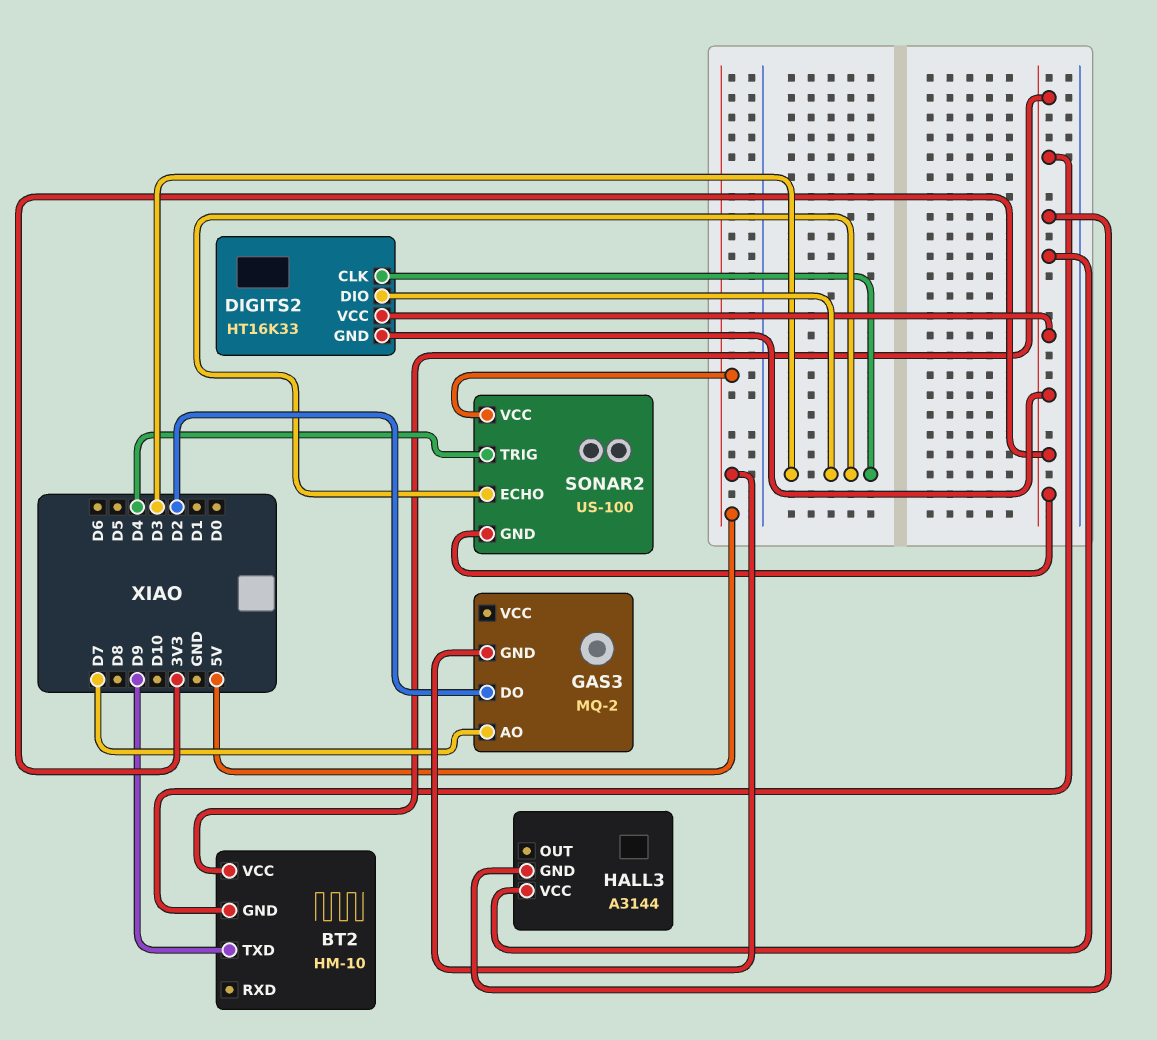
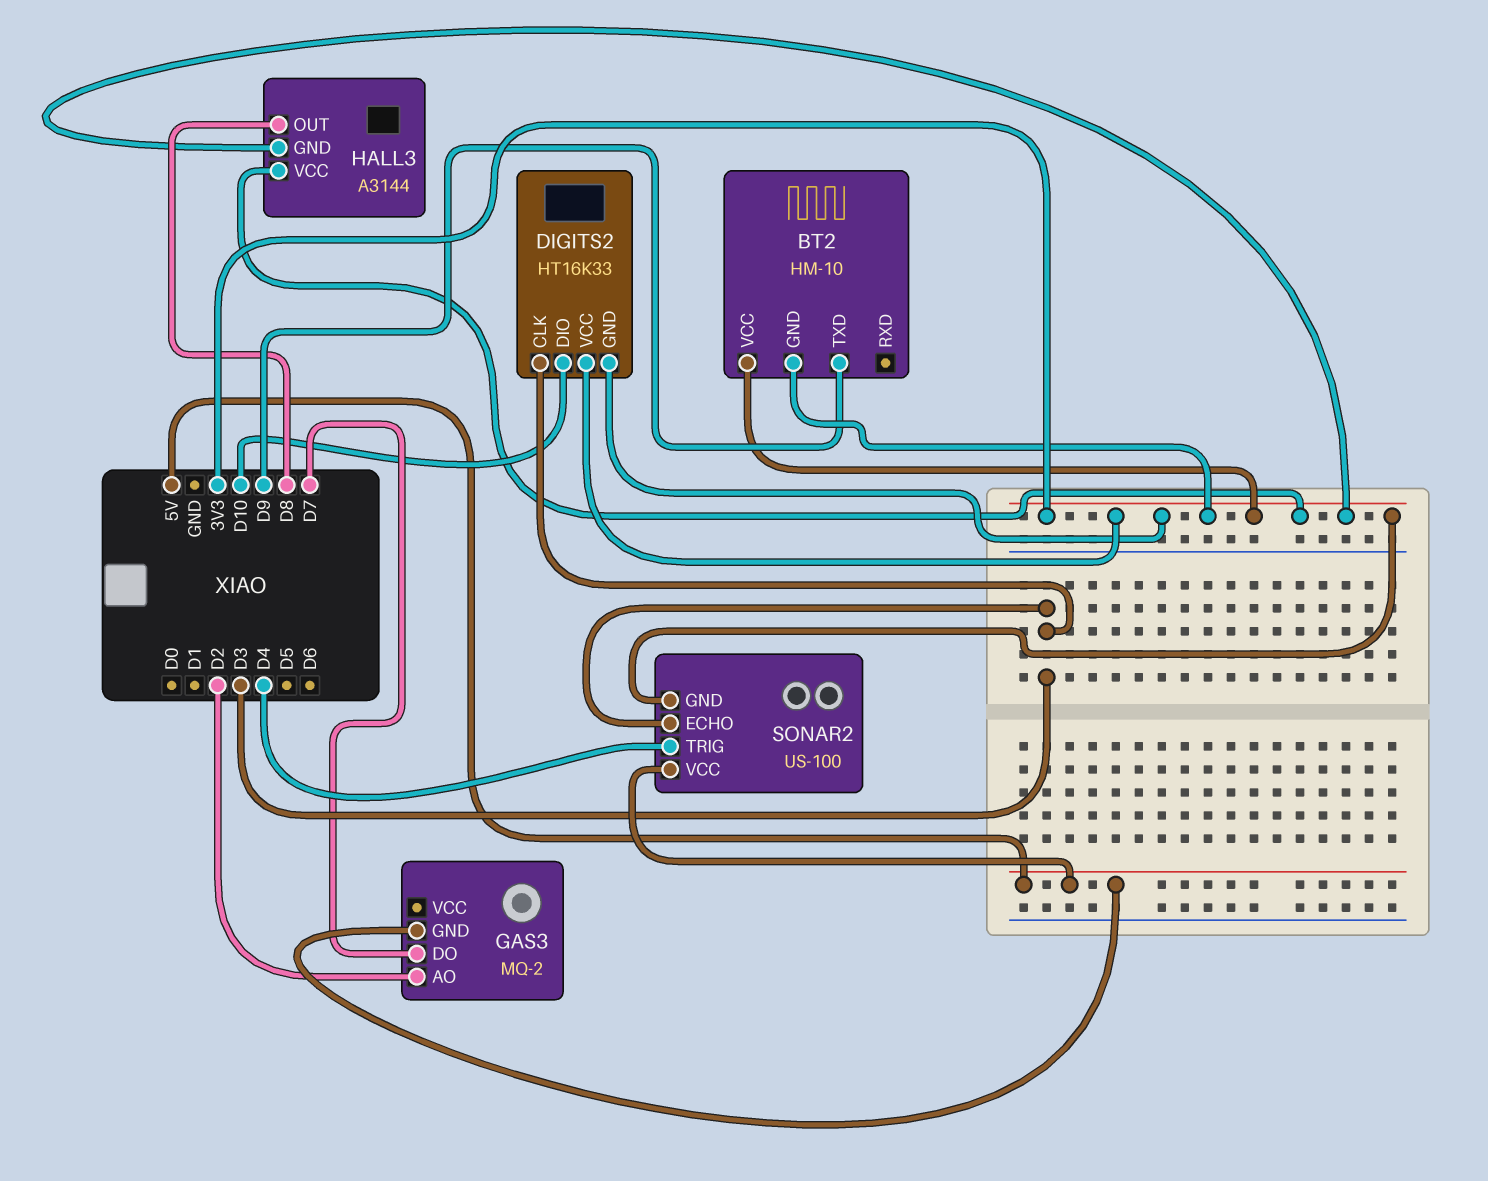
DIGITS2 pin DIO: D3 -> D10
GAS3 pin AO: D7 -> D2
GAS3 pin DO: D2 -> D7
HALL3 pin OUT: none -> D8

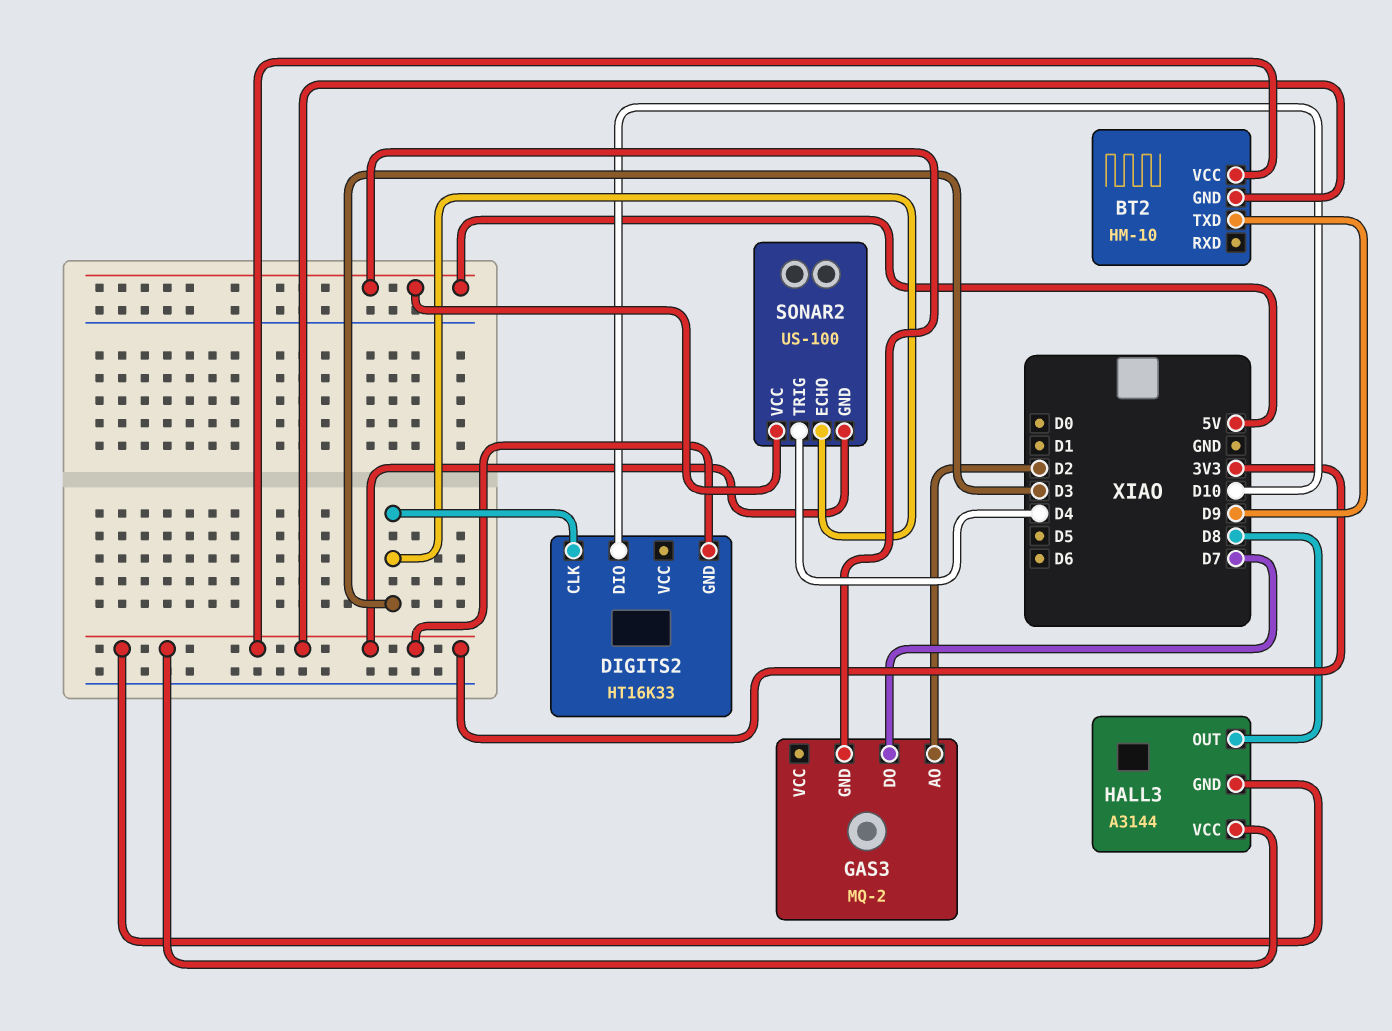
DIGITS2 pin VCC: 3V3 -> none

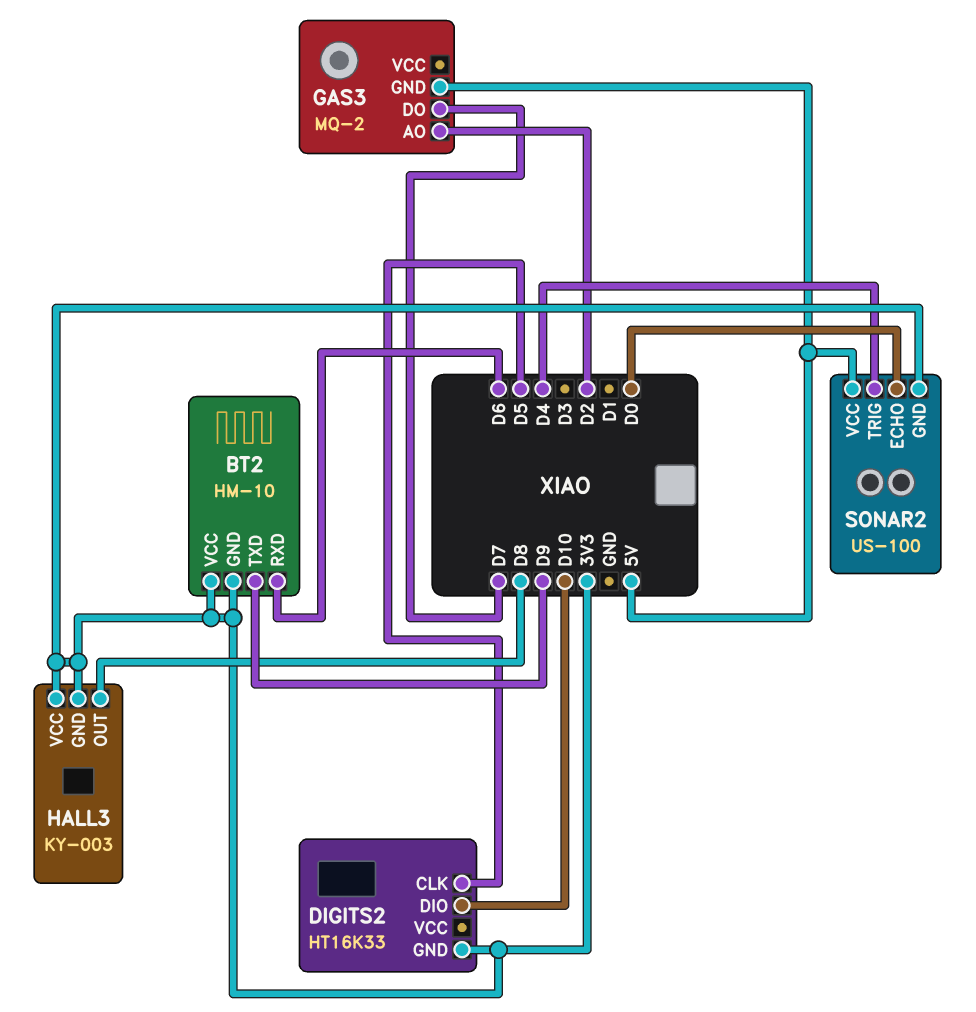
BT2 pin RXD: none -> D6
DIGITS2 pin CLK: D3 -> D5
HALL3: A3144 -> KY-003
SONAR2 pin ECHO: D3 -> D0

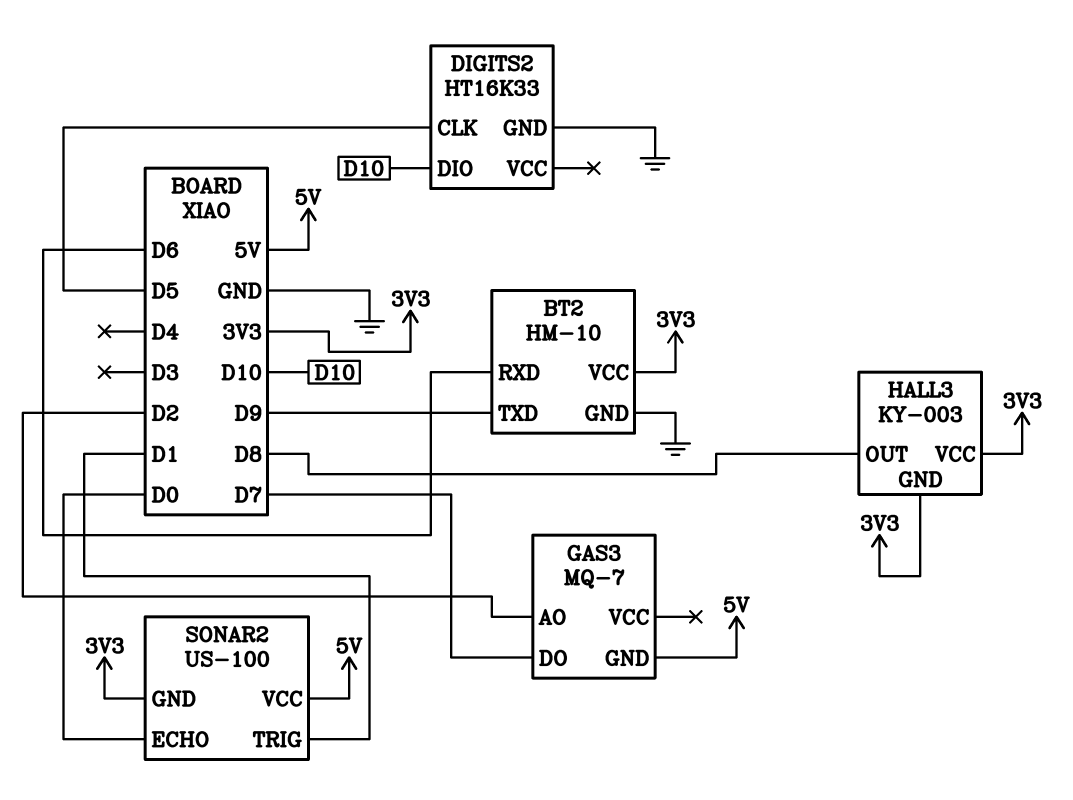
BT2 pin GND: 3V3 -> GND
DIGITS2 pin GND: 3V3 -> GND
GAS3: MQ-2 -> MQ-7
SONAR2 pin TRIG: D4 -> D1

